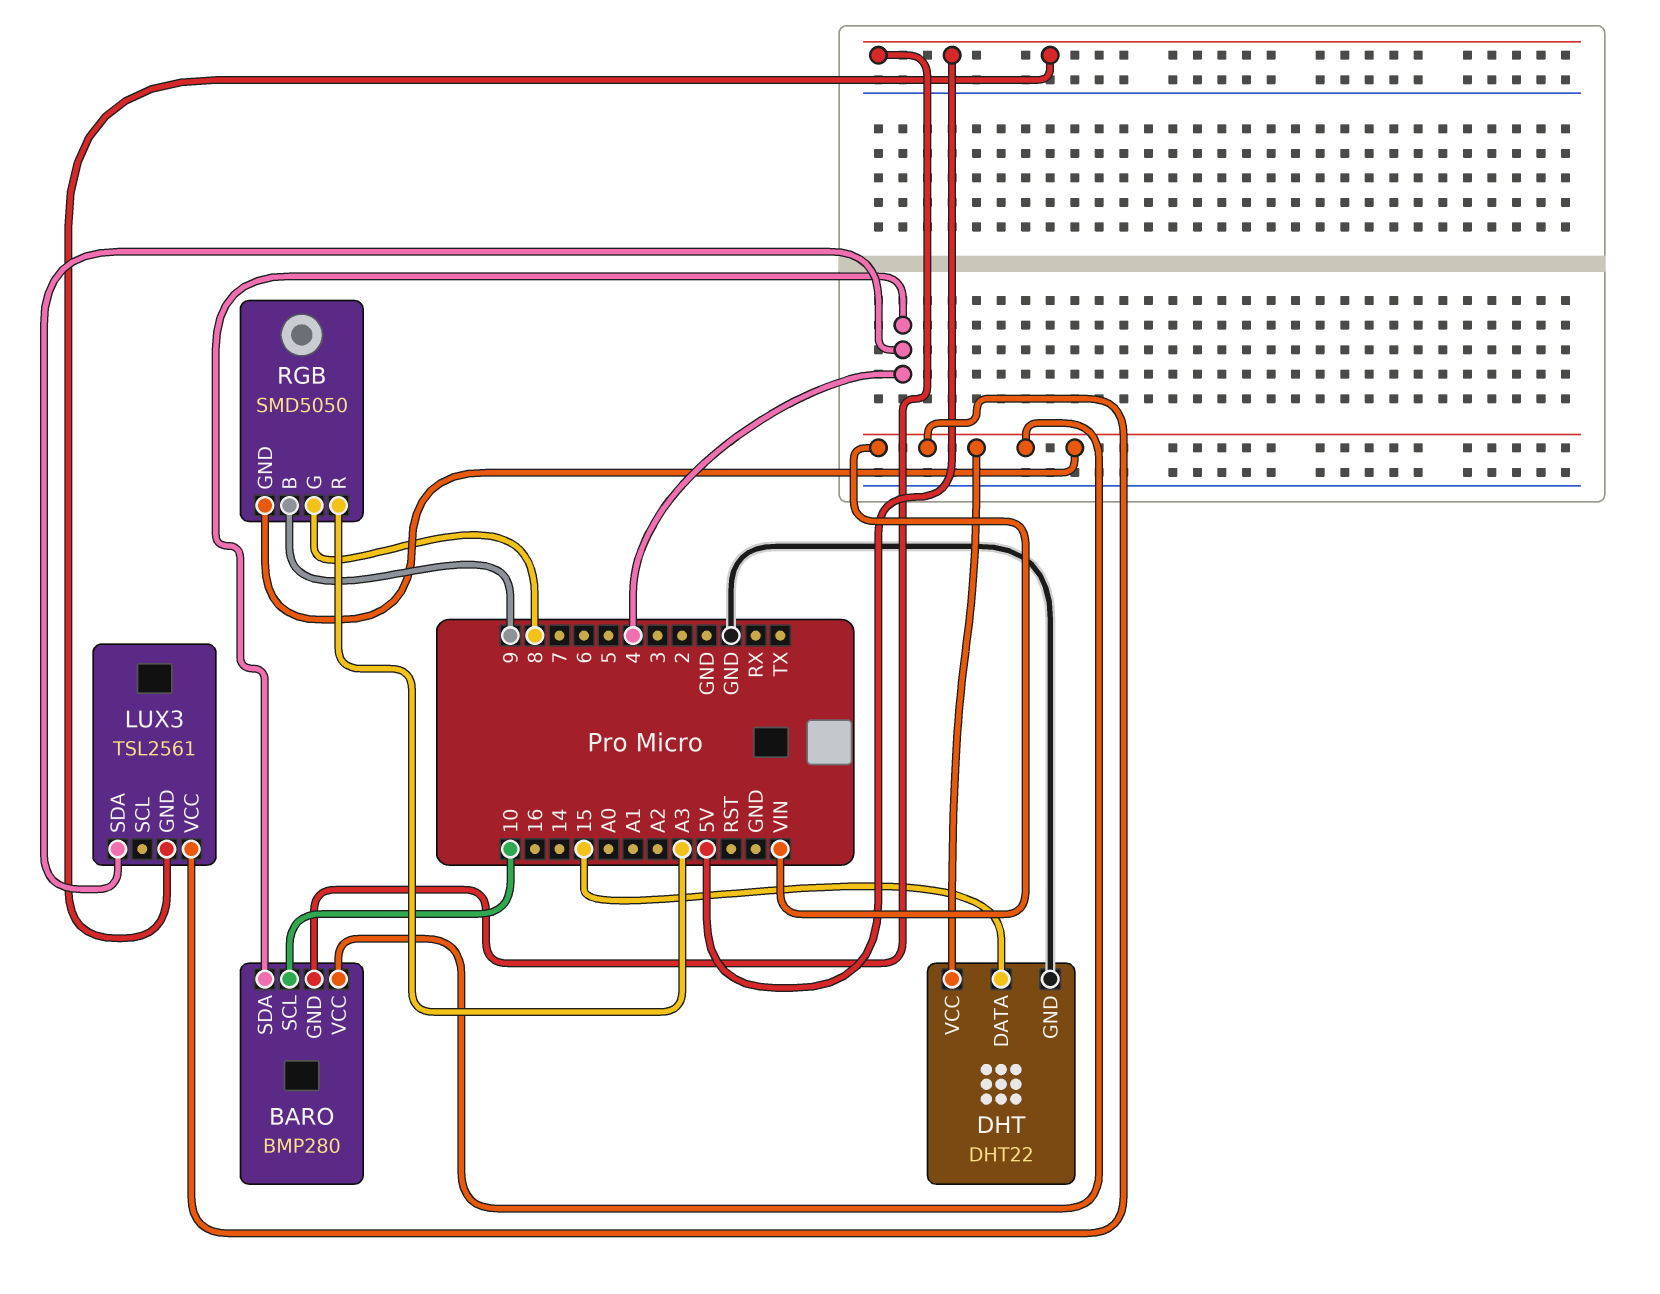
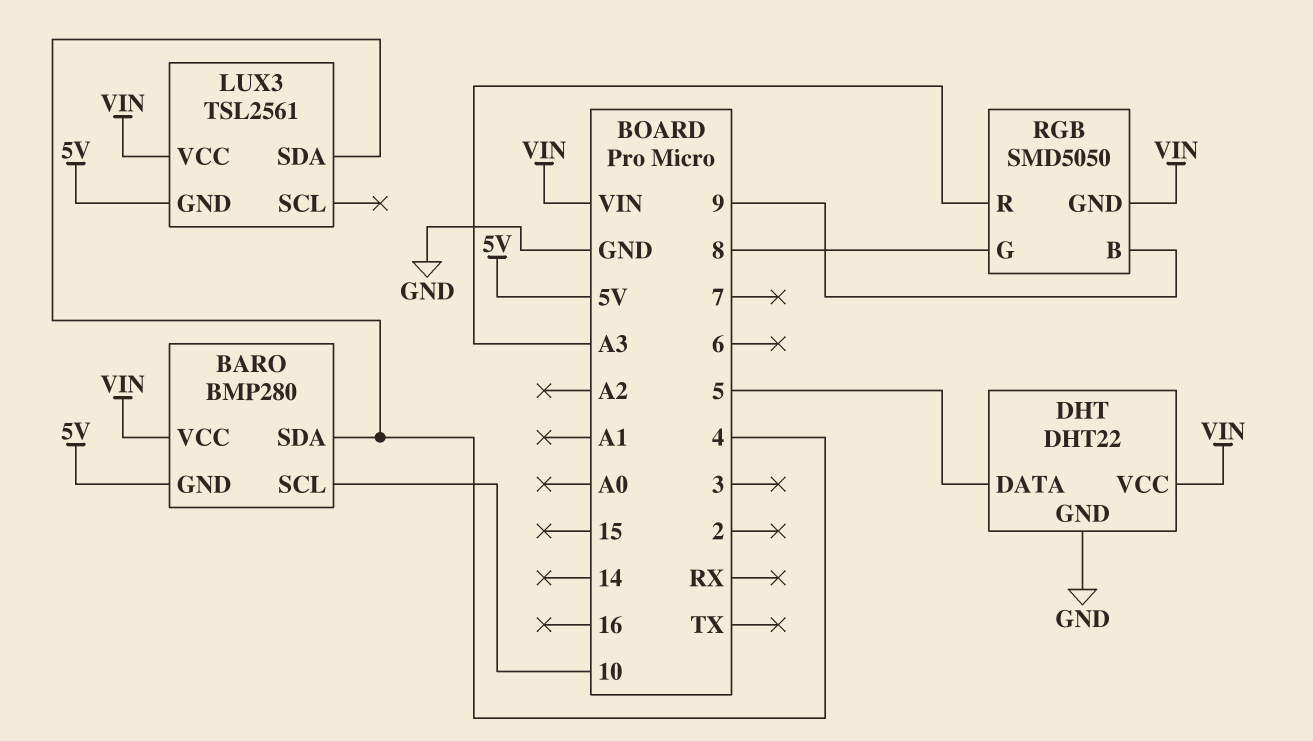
DHT pin DATA: 15 -> 5

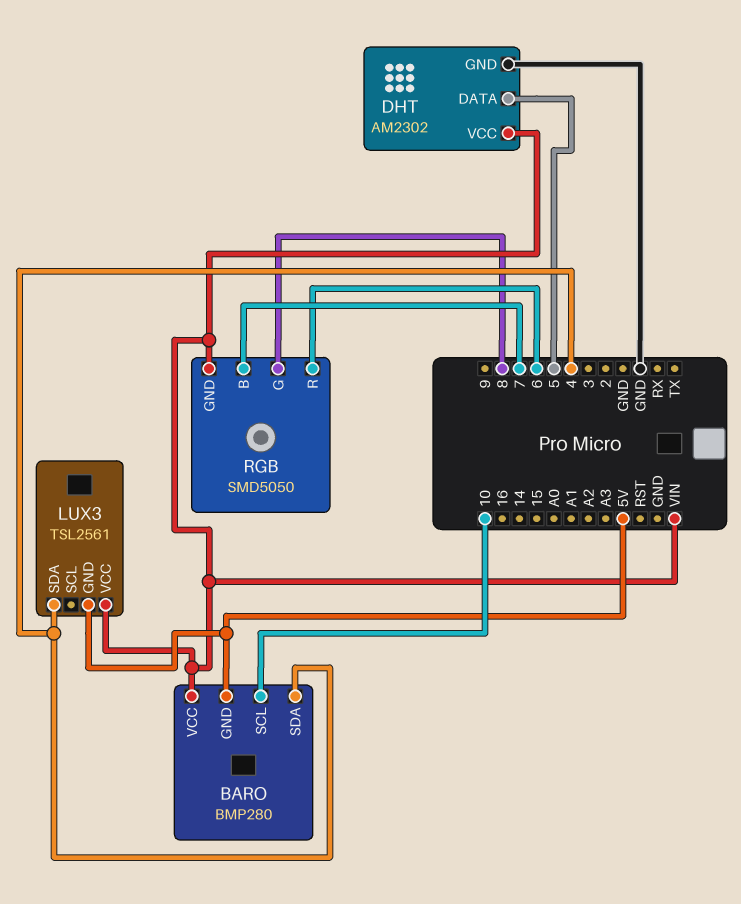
DHT: DHT22 -> AM2302
RGB pin B: 9 -> 7
RGB pin R: A3 -> 6

